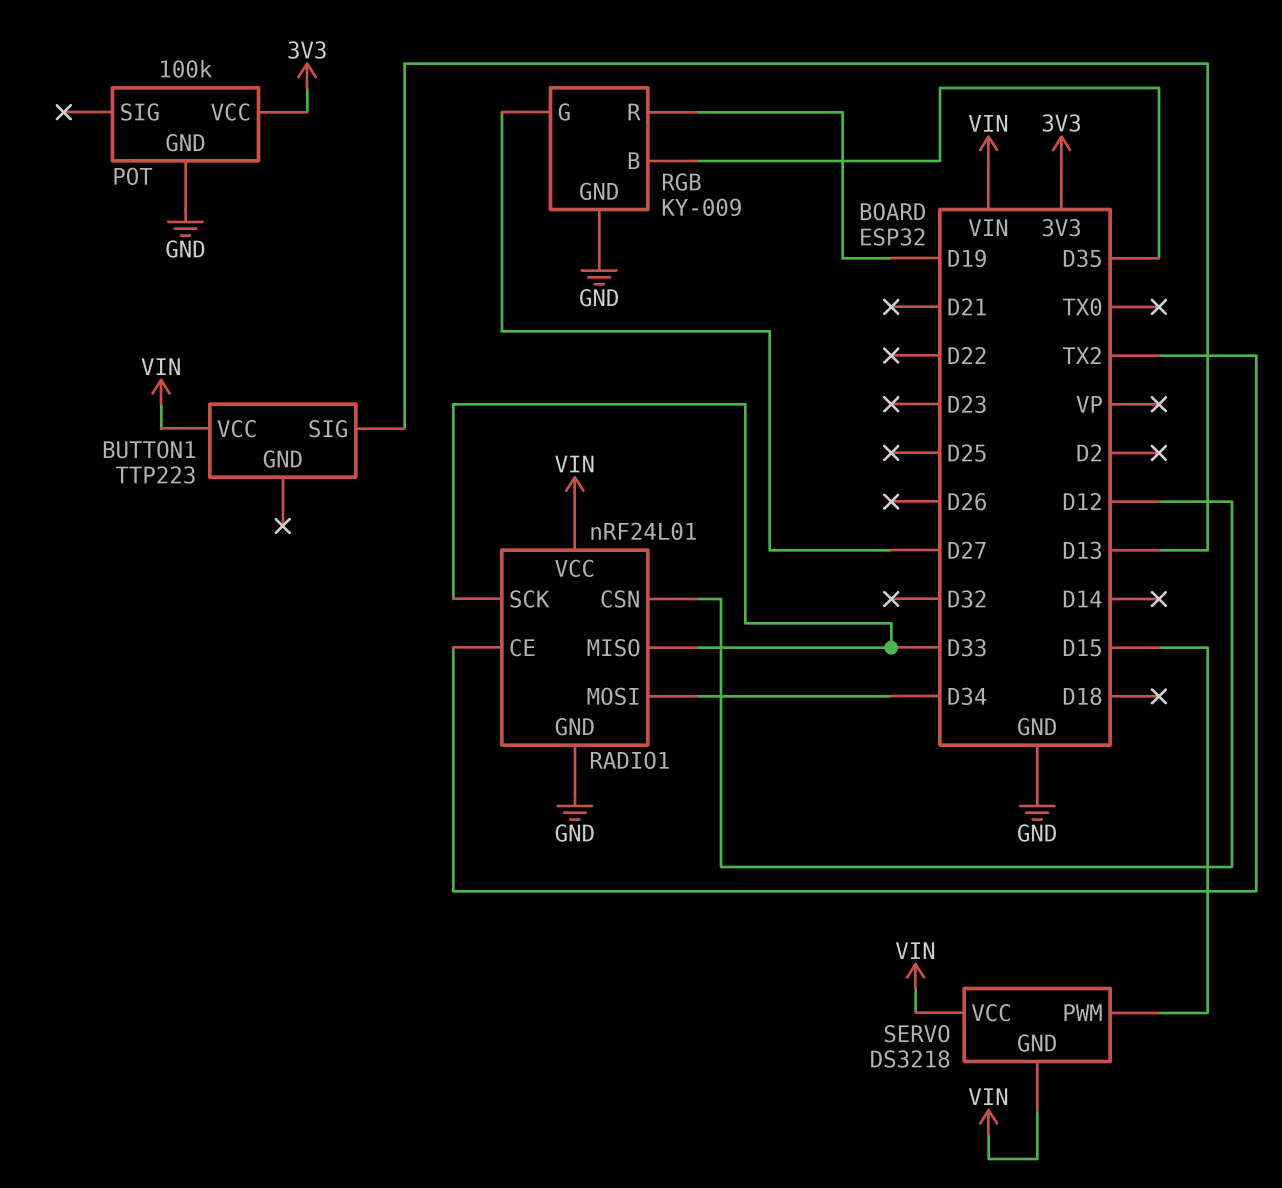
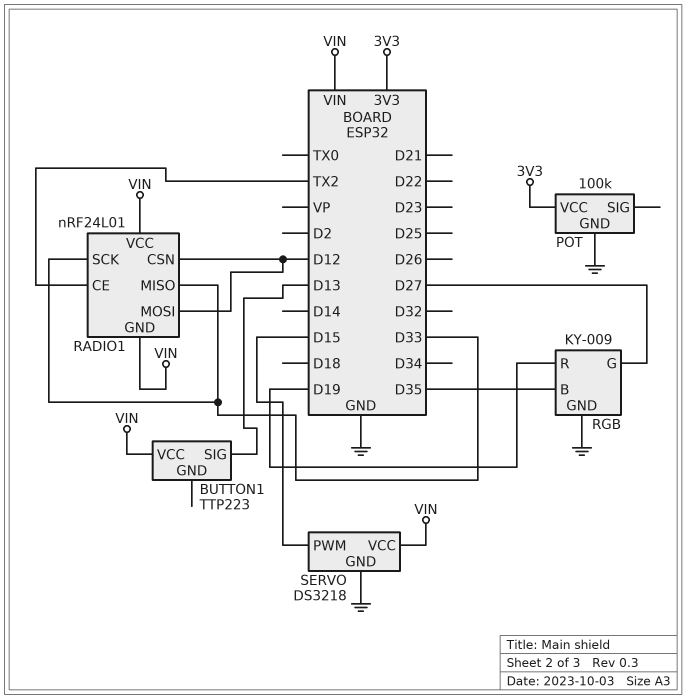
RADIO1 pin GND: GND -> VIN
RADIO1 pin MOSI: D34 -> D12
SERVO pin GND: VIN -> GND

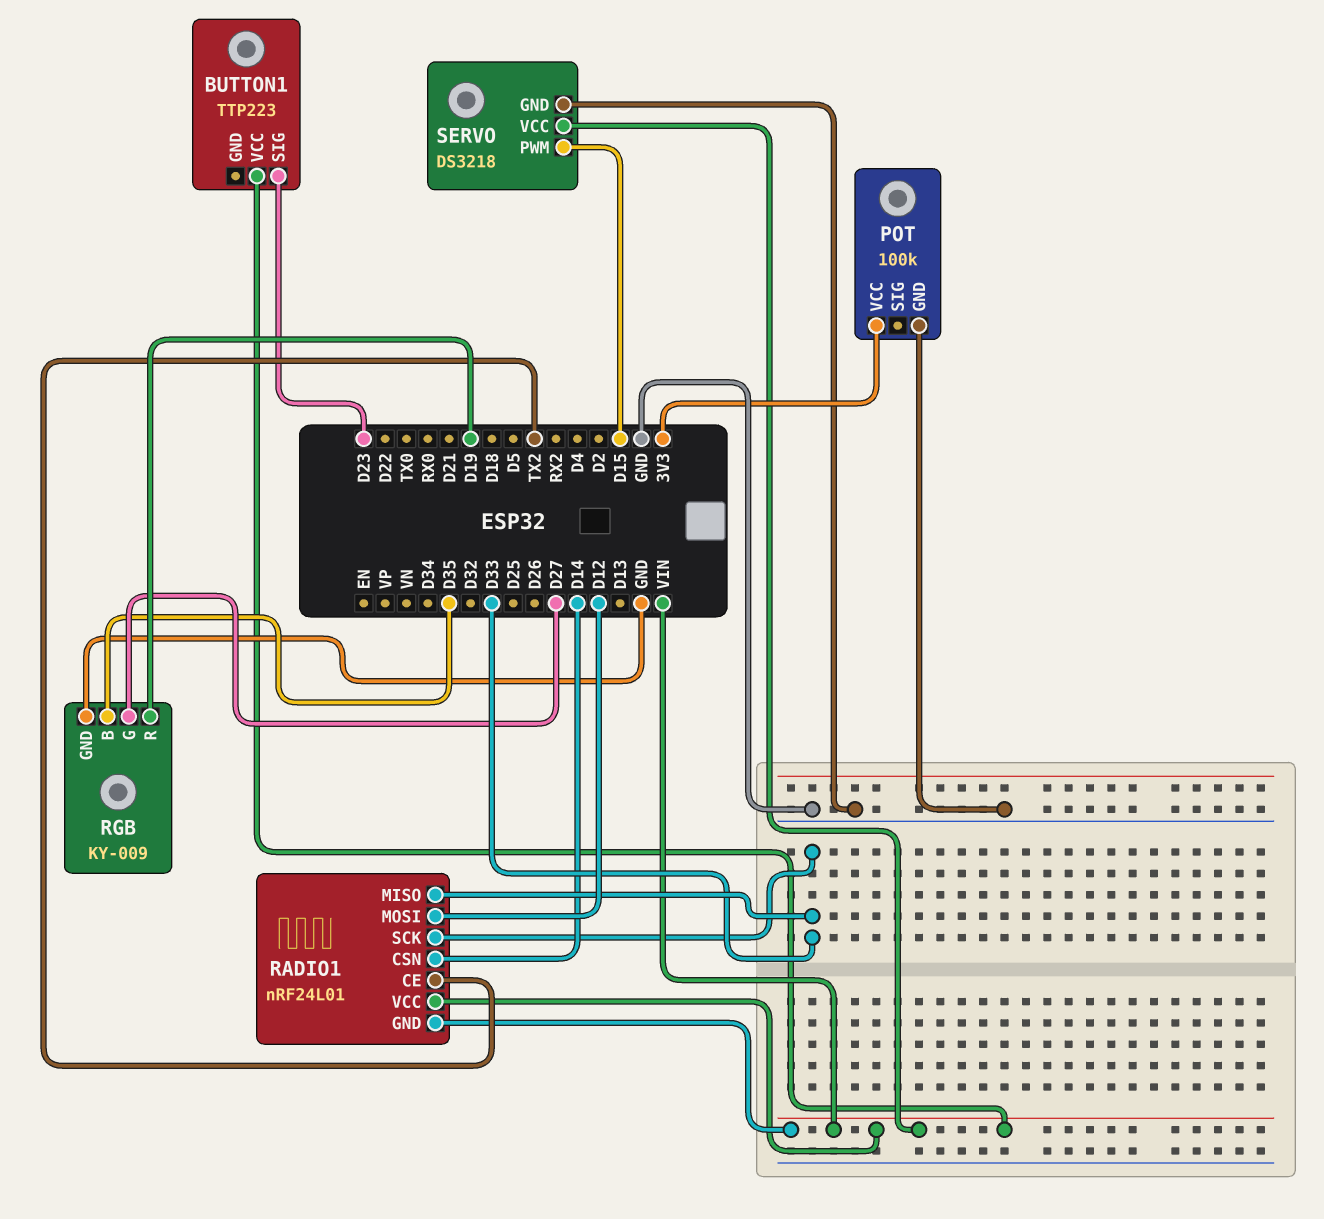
BUTTON1 pin SIG: D13 -> D23
RADIO1 pin CSN: D12 -> D14

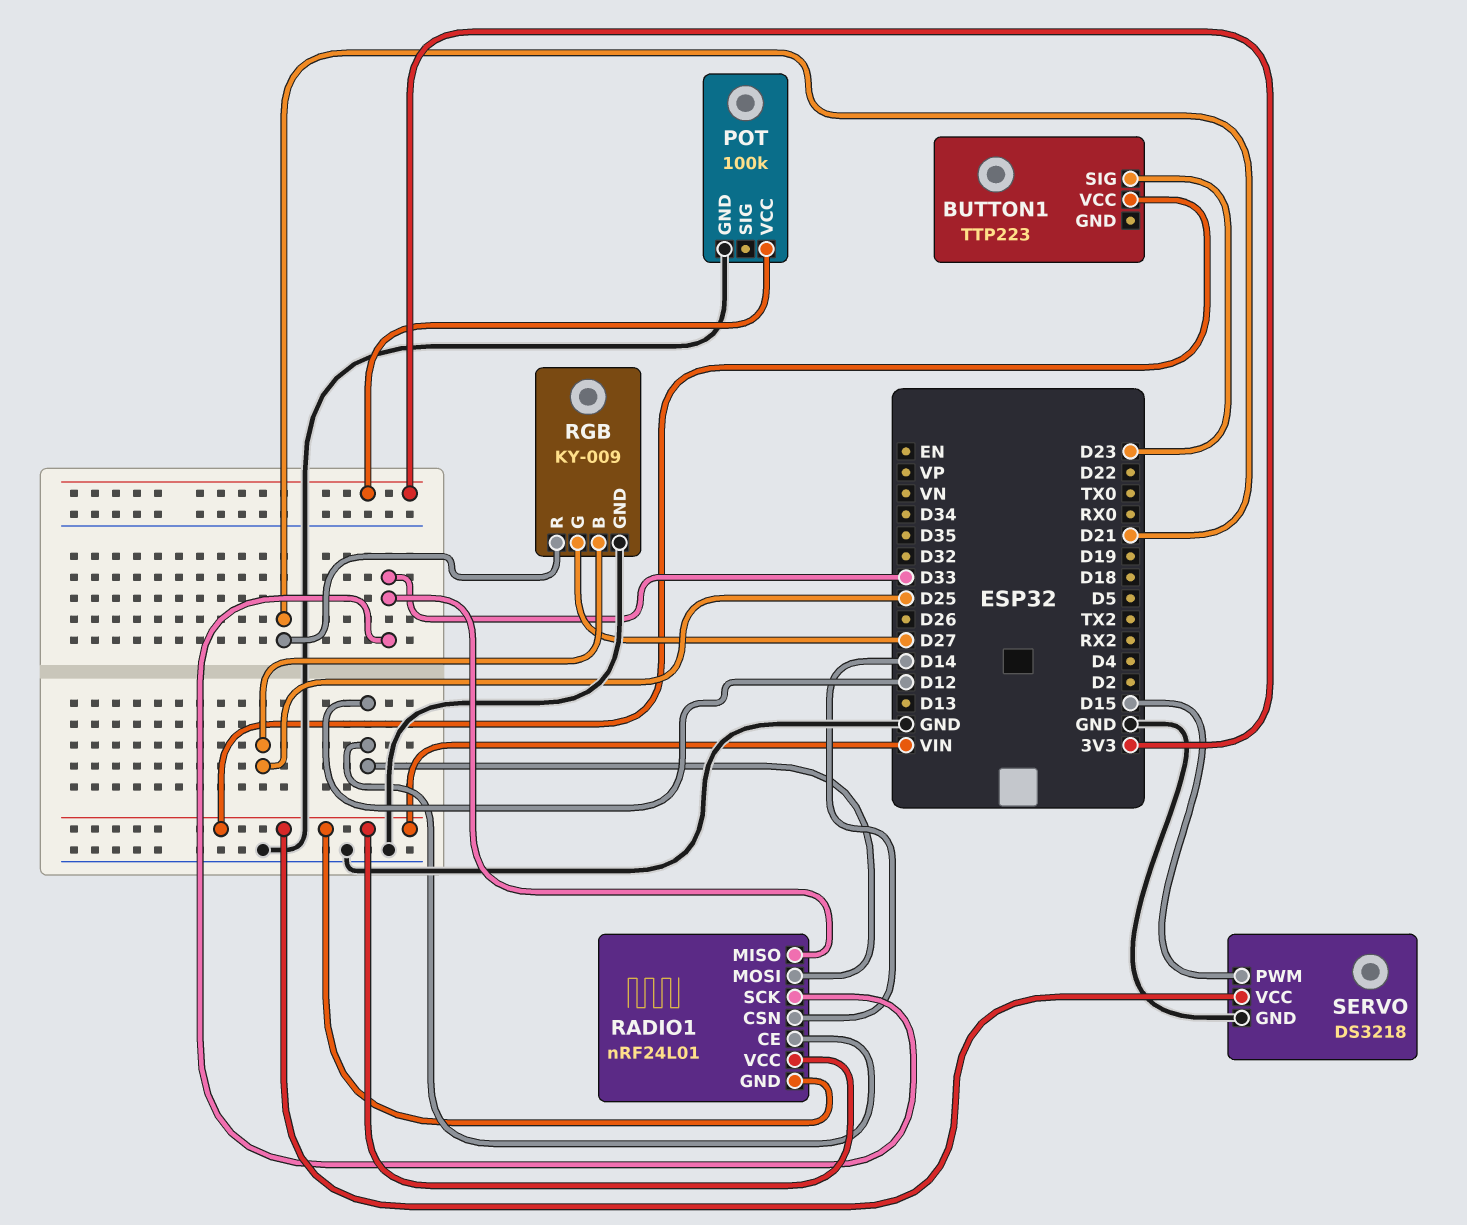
RADIO1 pin CE: TX2 -> D12
RGB pin B: D35 -> D25
RGB pin R: D19 -> D21

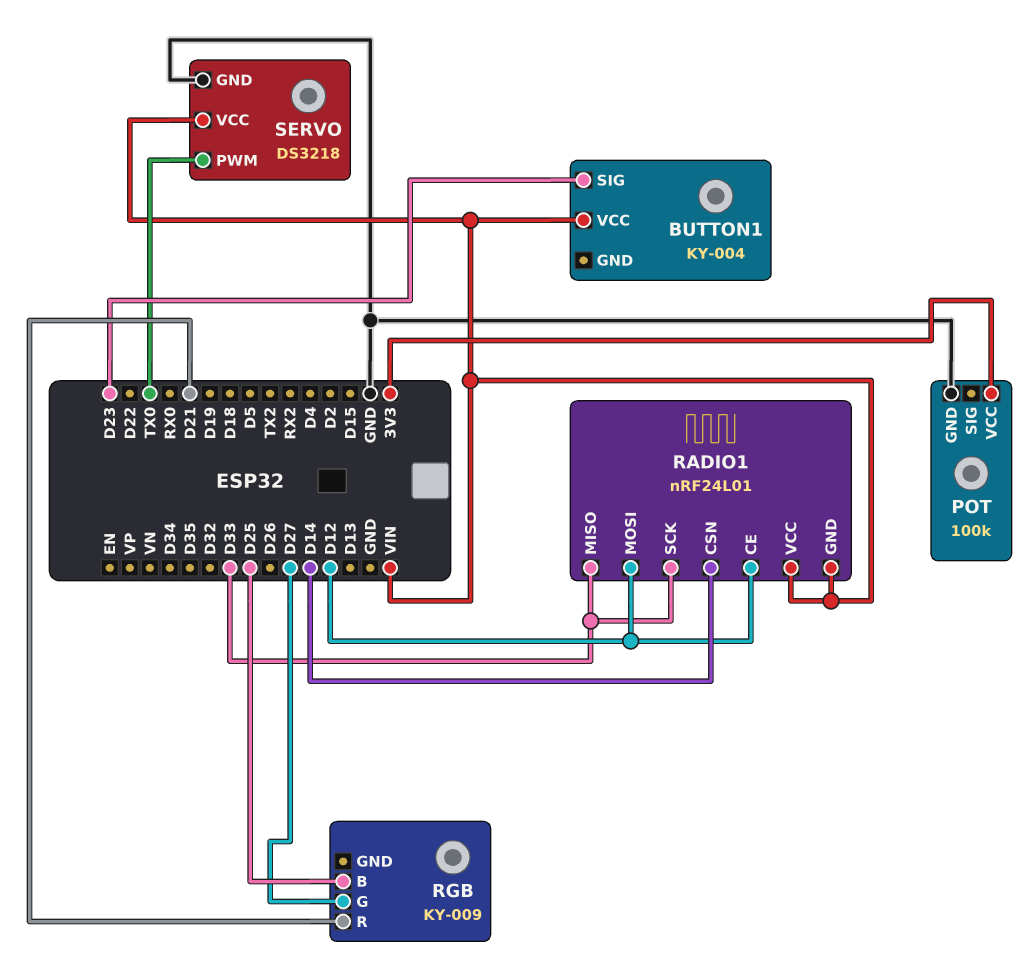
BUTTON1: TTP223 -> KY-004
RGB pin GND: GND -> none
SERVO pin PWM: D15 -> TX0

